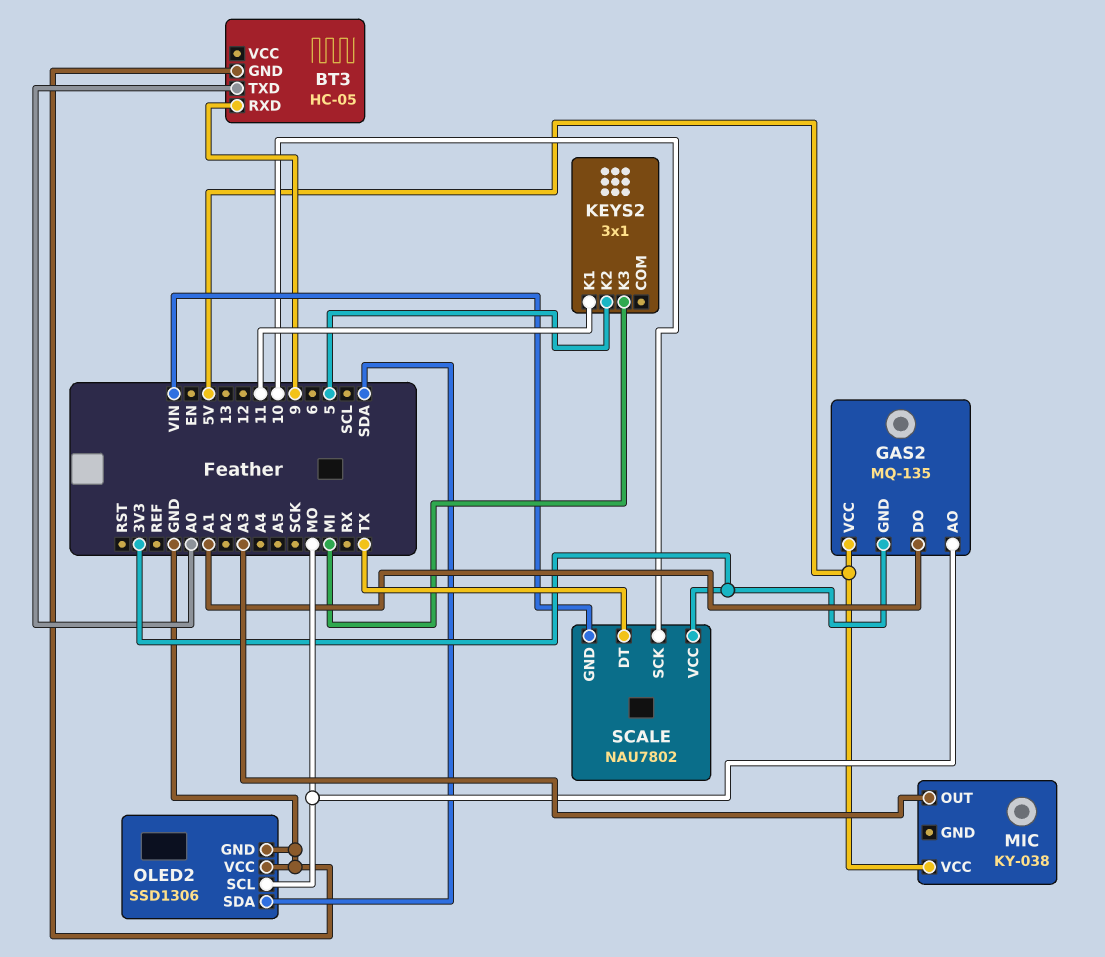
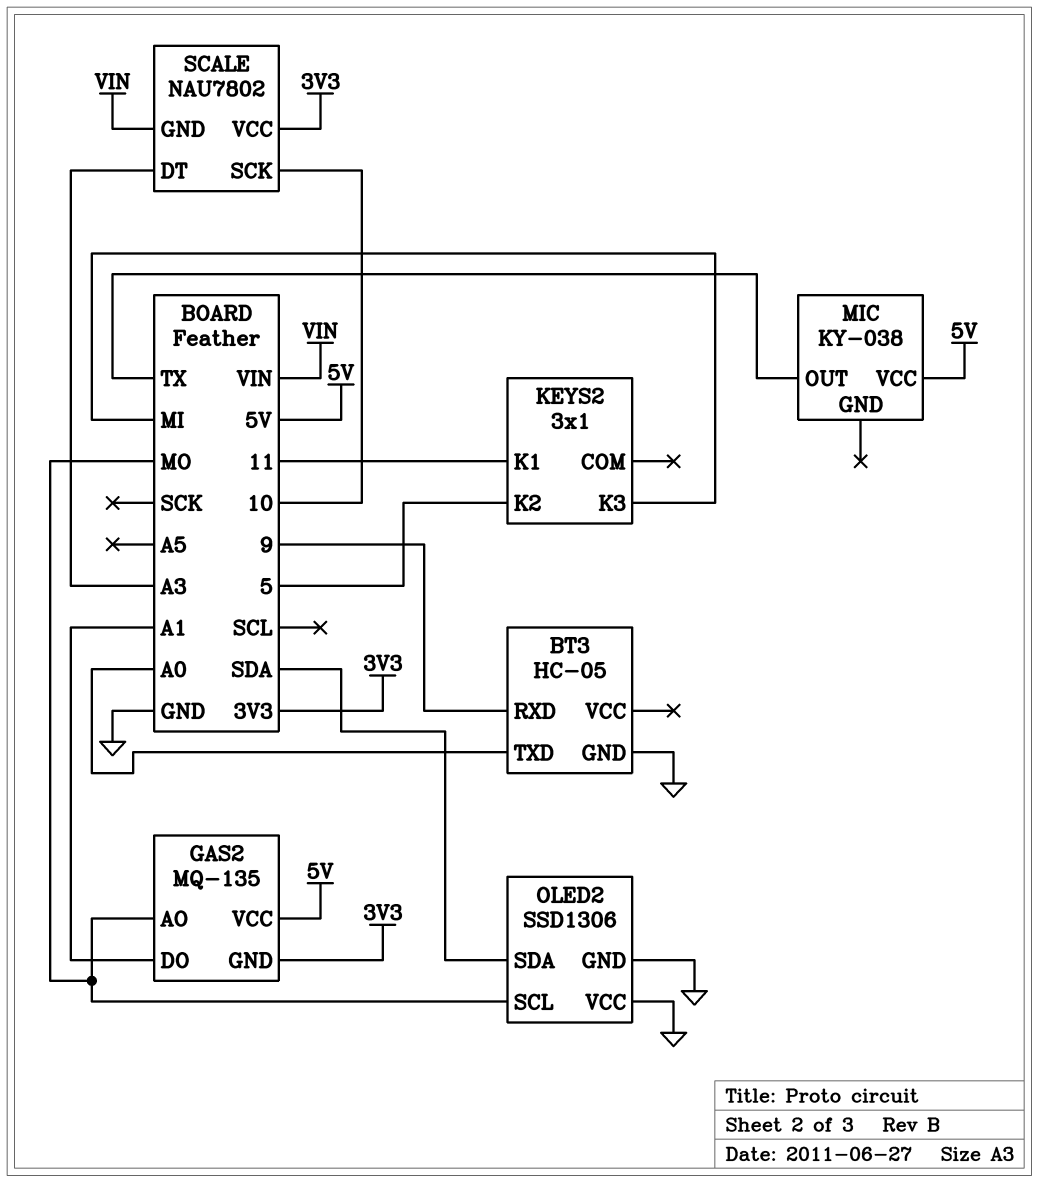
MIC pin OUT: A3 -> TX
SCALE pin DT: TX -> A3

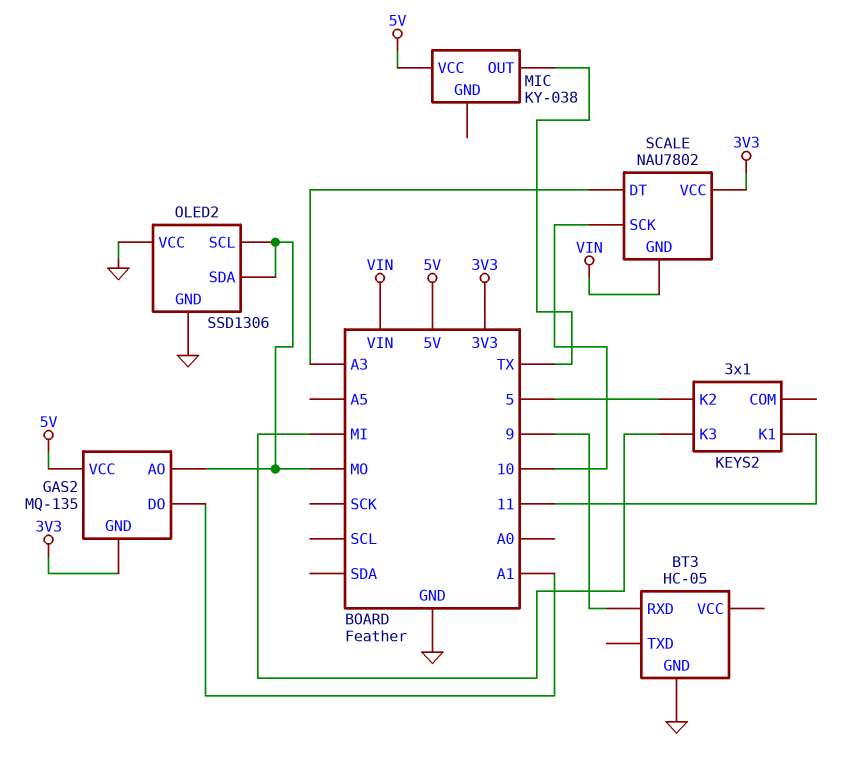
BT3 pin TXD: A0 -> none
OLED2 pin SDA: SDA -> MO

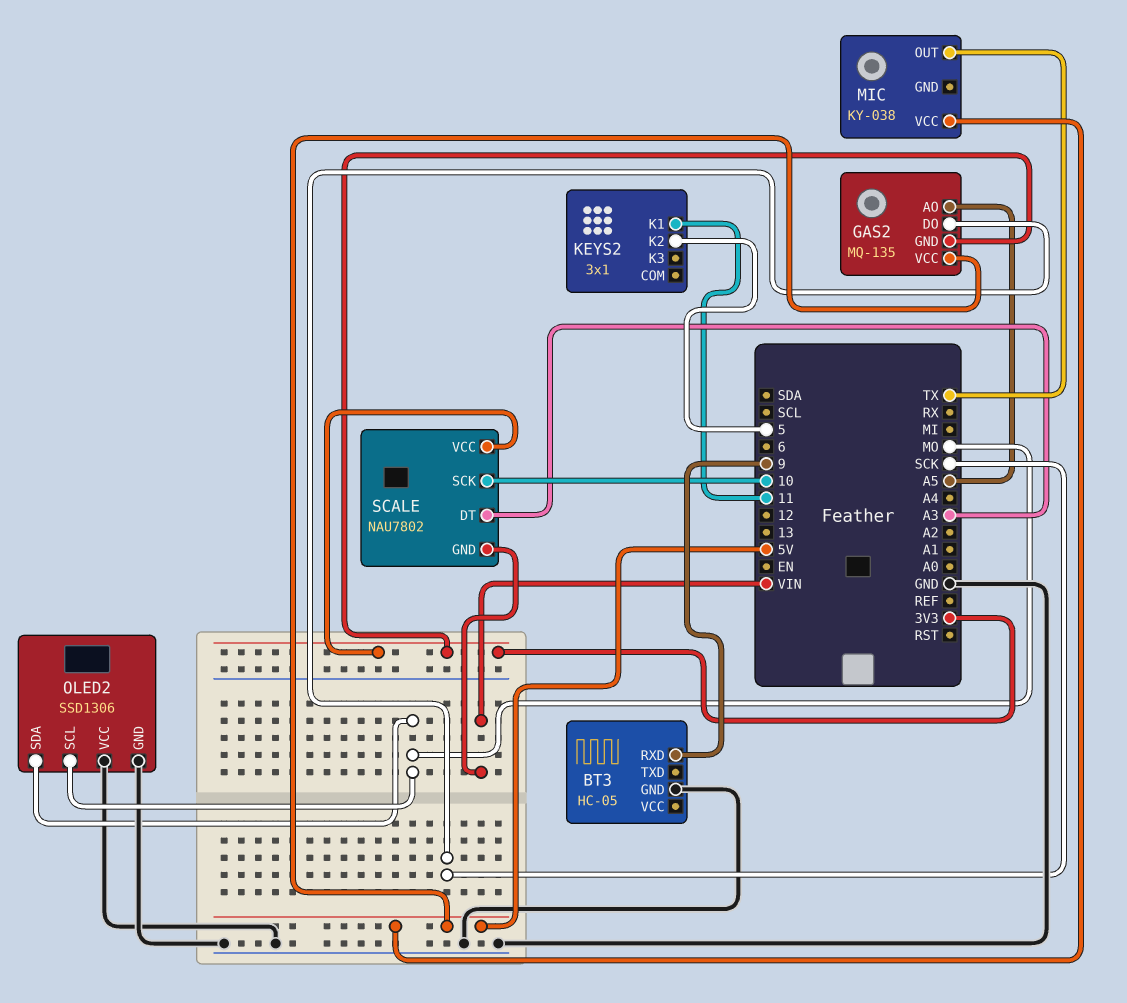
GAS2 pin AO: MO -> A5
GAS2 pin DO: A1 -> SCK
KEYS2 pin K3: MI -> none

